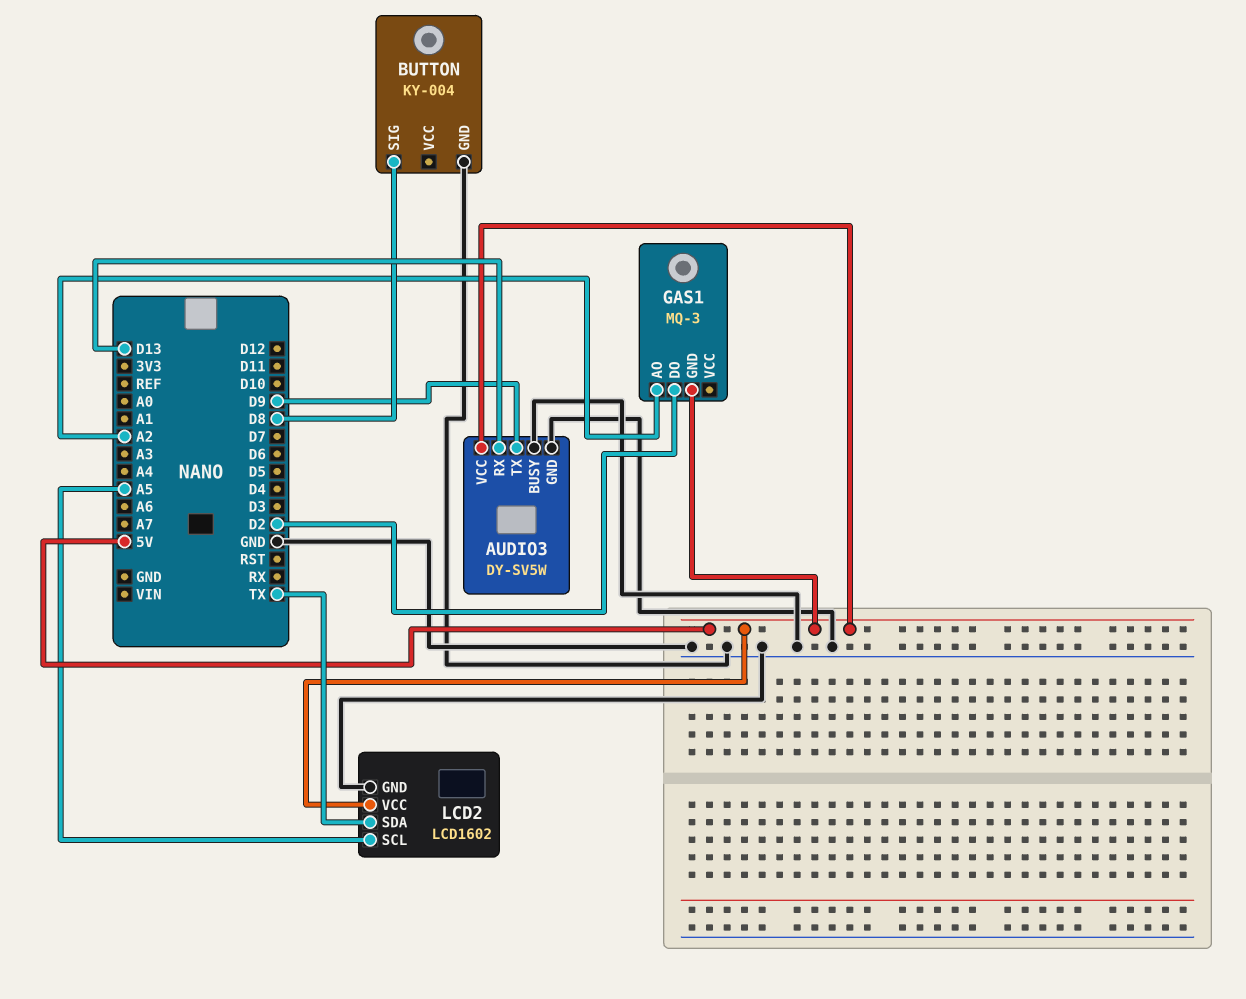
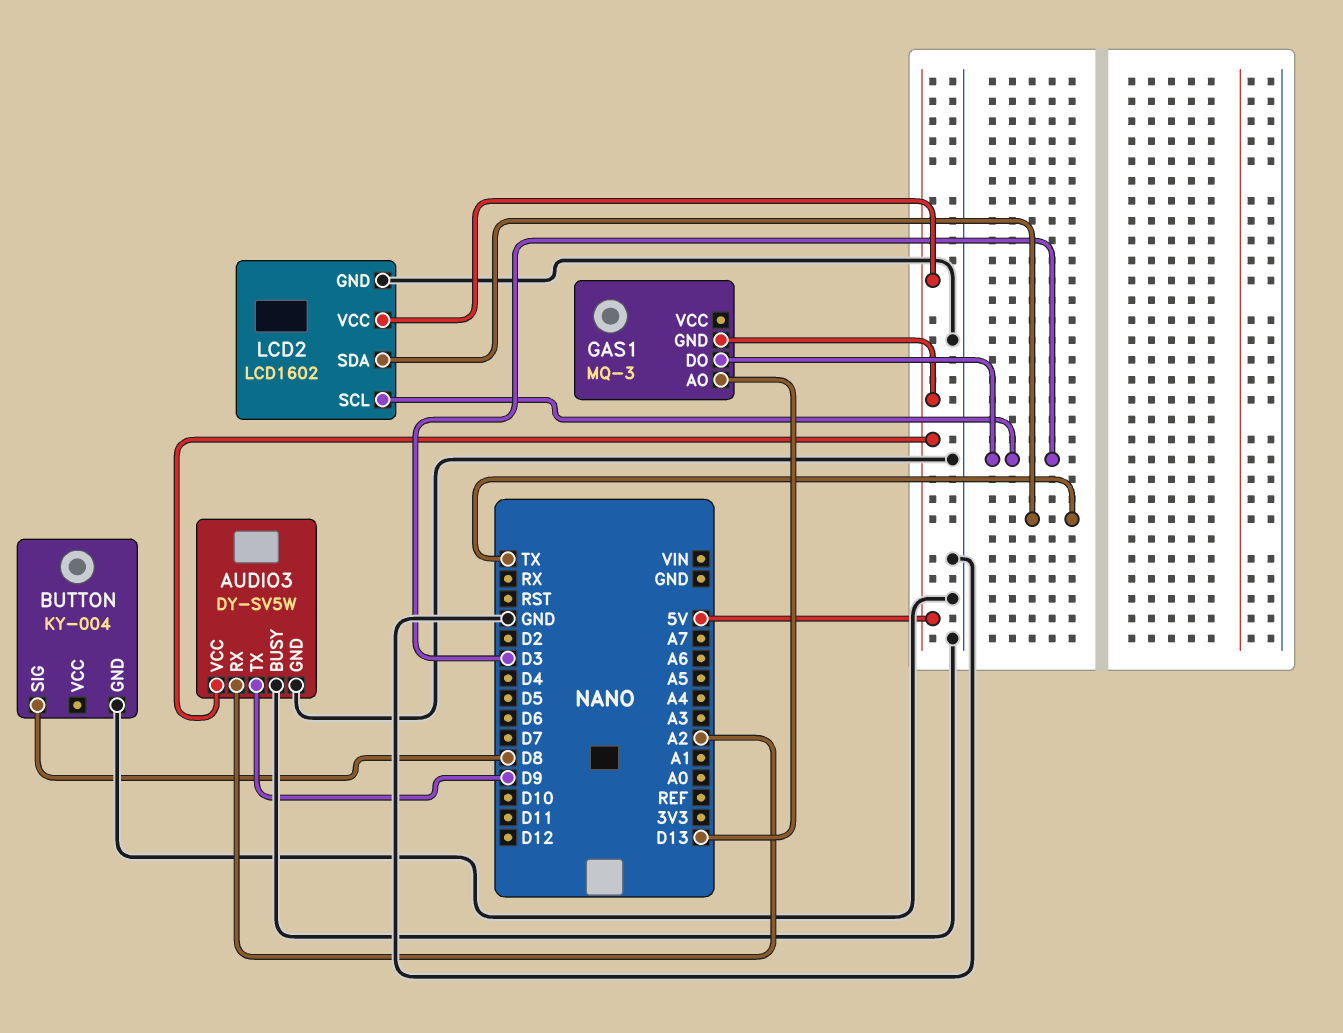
AUDIO3 pin RX: D13 -> A2
GAS1 pin AO: A2 -> D13
GAS1 pin DO: D2 -> D3
LCD2 pin SCL: A5 -> D3

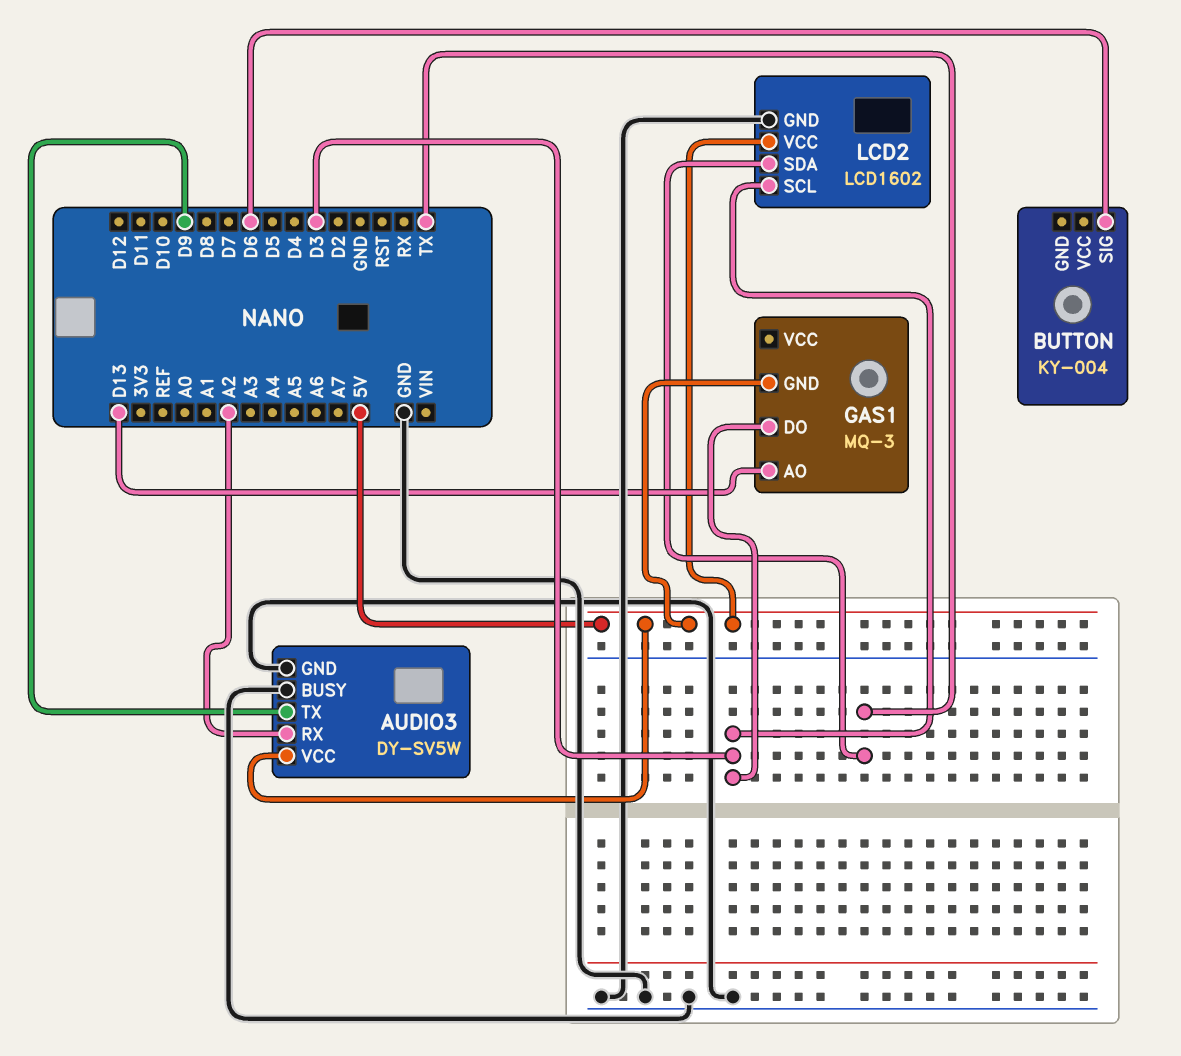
BUTTON pin GND: GND -> none
BUTTON pin SIG: D8 -> D6

